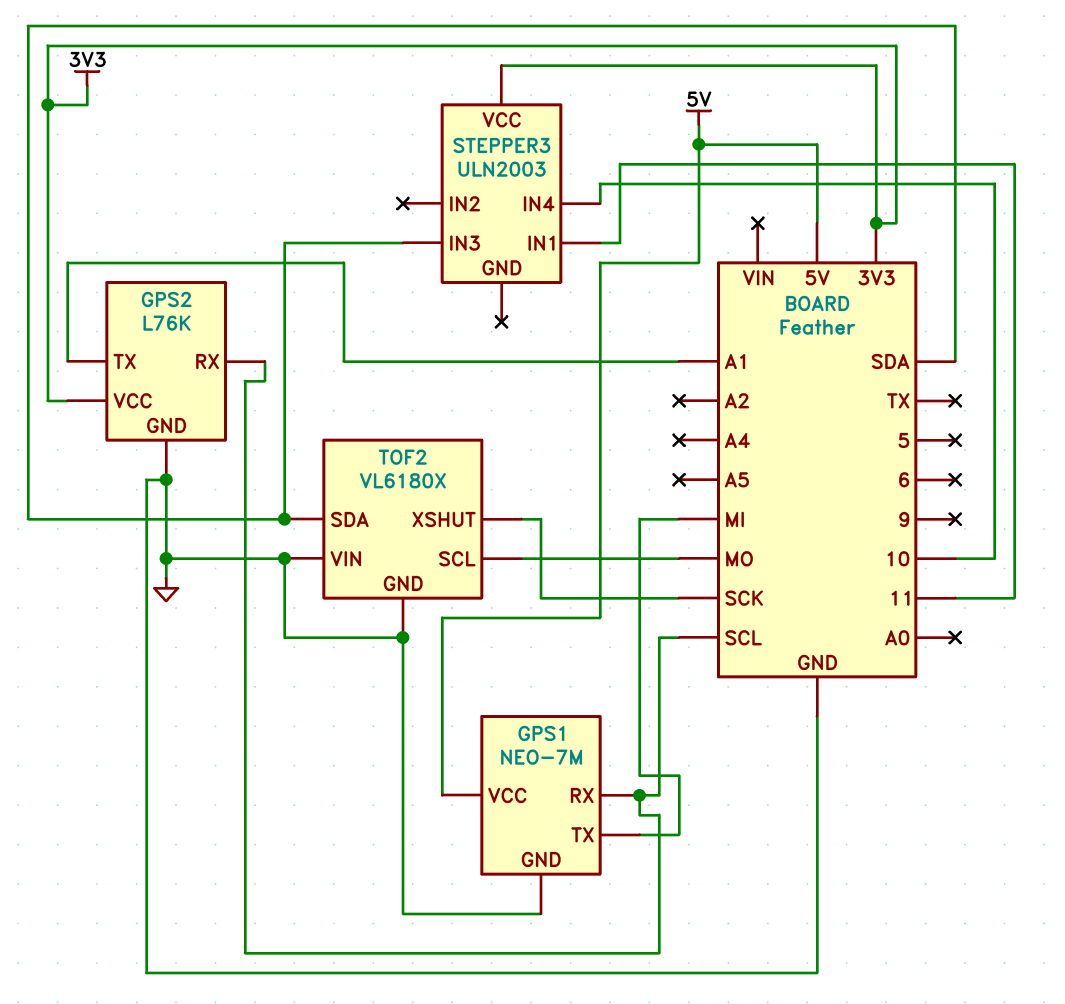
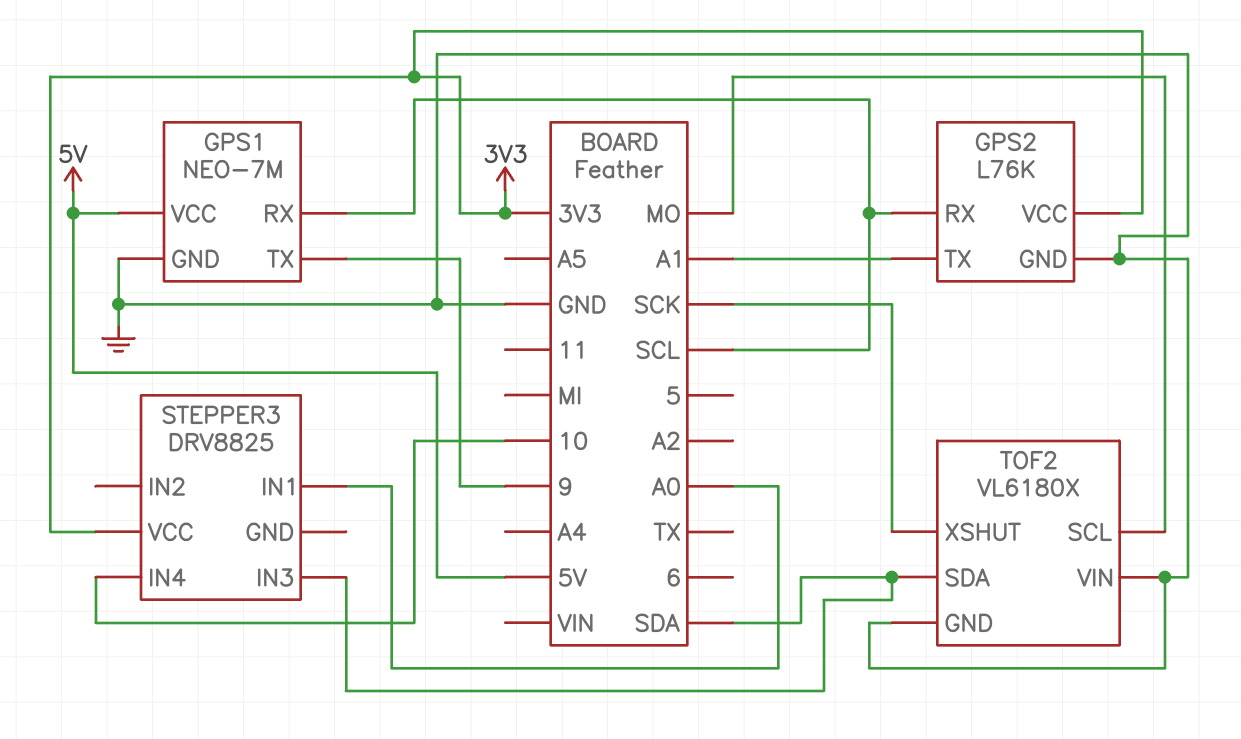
GPS1 pin TX: MI -> 9
STEPPER3: ULN2003 -> DRV8825
STEPPER3 pin IN1: 11 -> A0

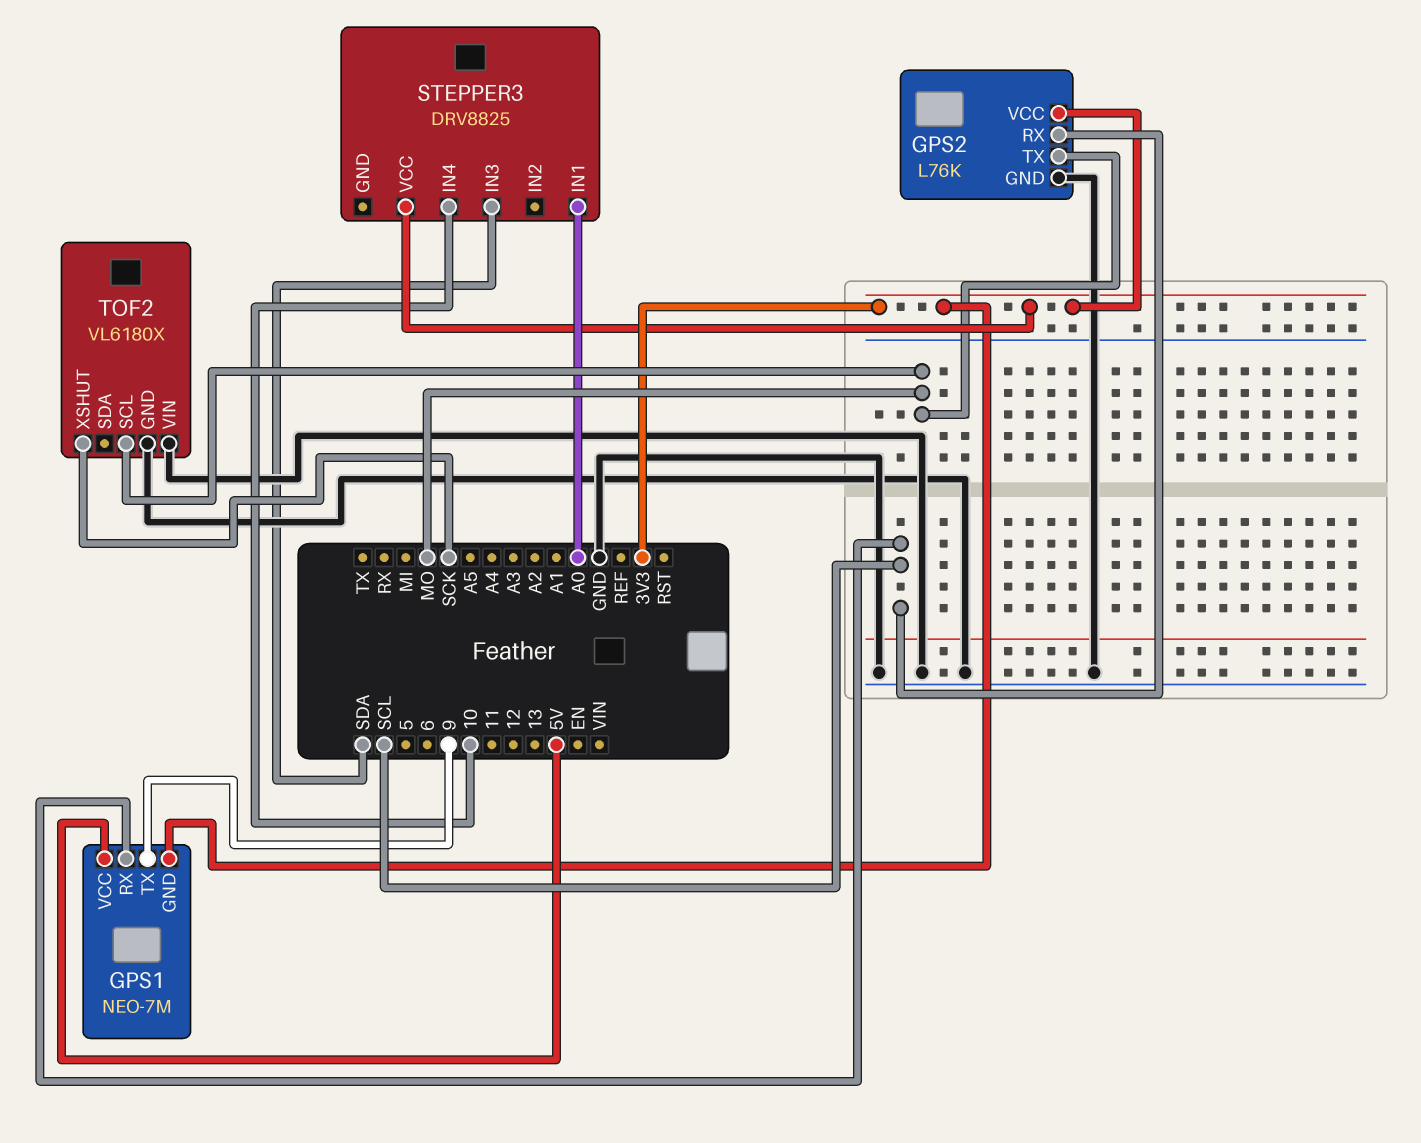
GPS1 pin GND: GND -> 3V3
GPS2 pin TX: A1 -> MO
TOF2 pin SDA: SDA -> none

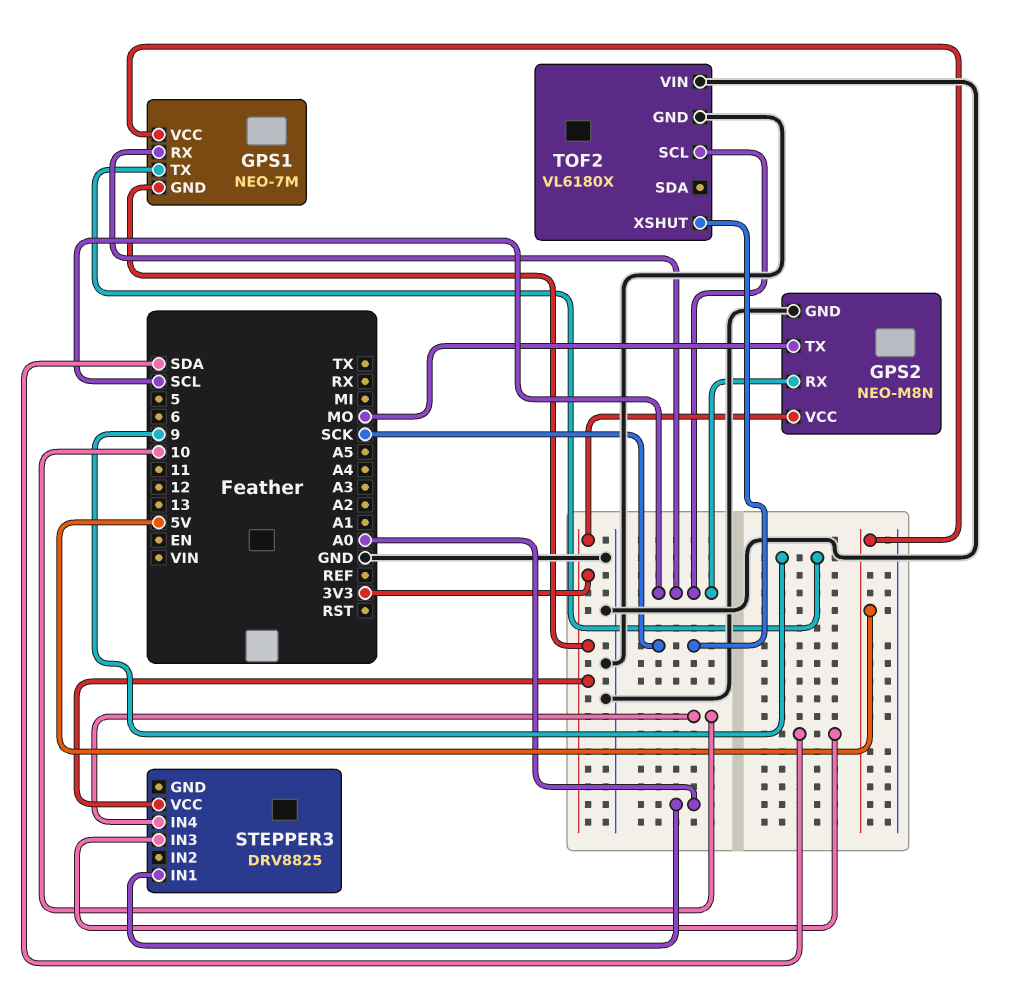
GPS2: L76K -> NEO-M8N
TOF2 pin SCL: MO -> SCL

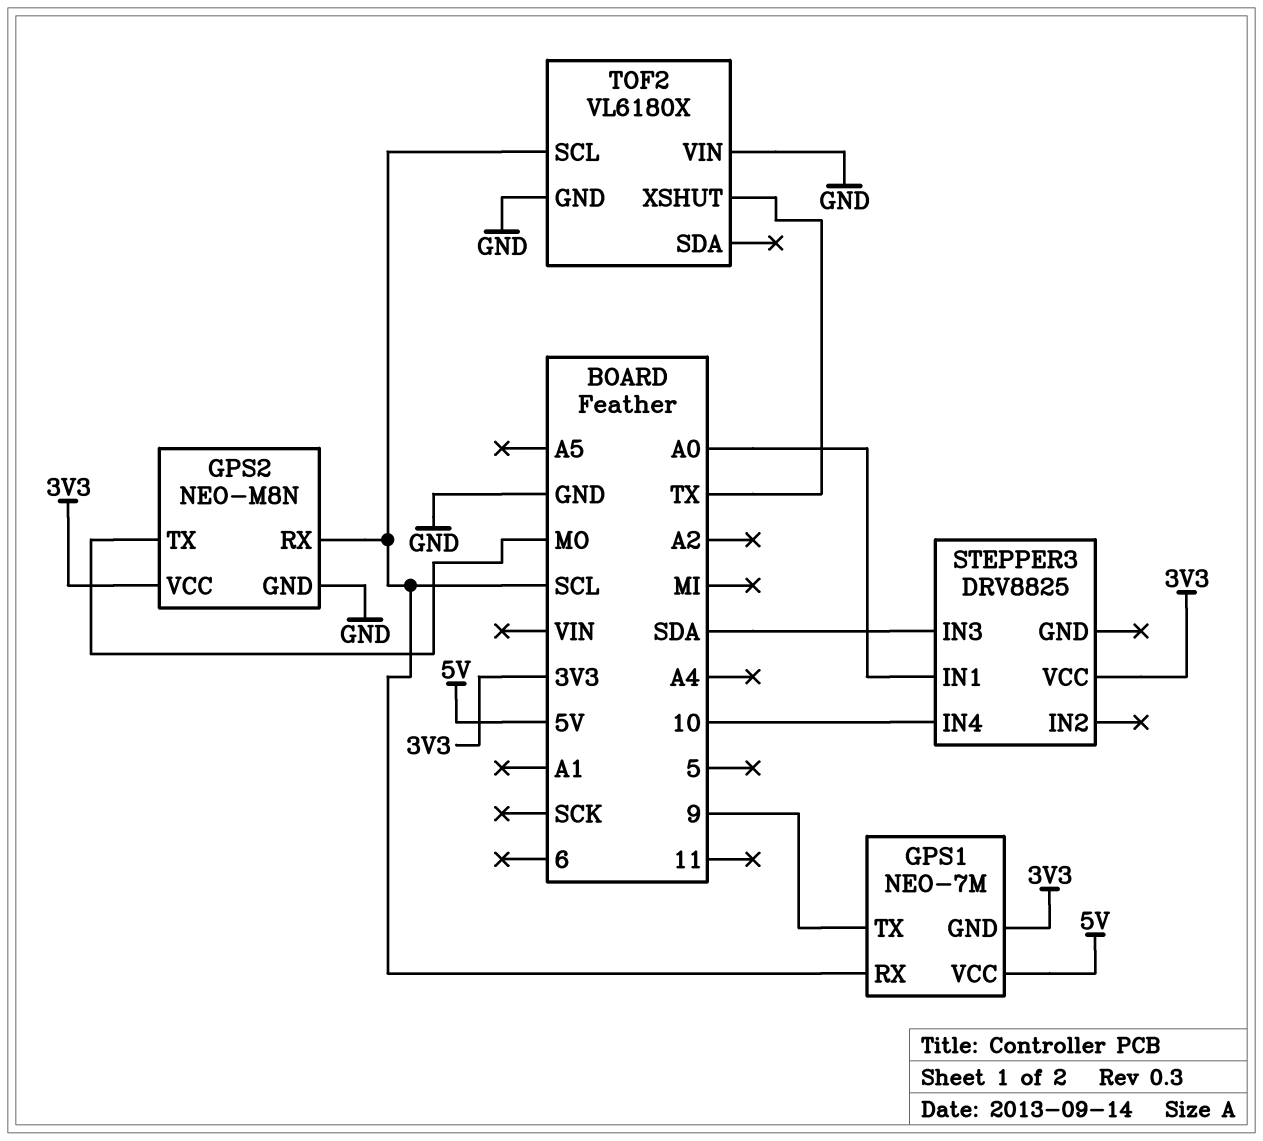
TOF2 pin XSHUT: SCK -> TX

